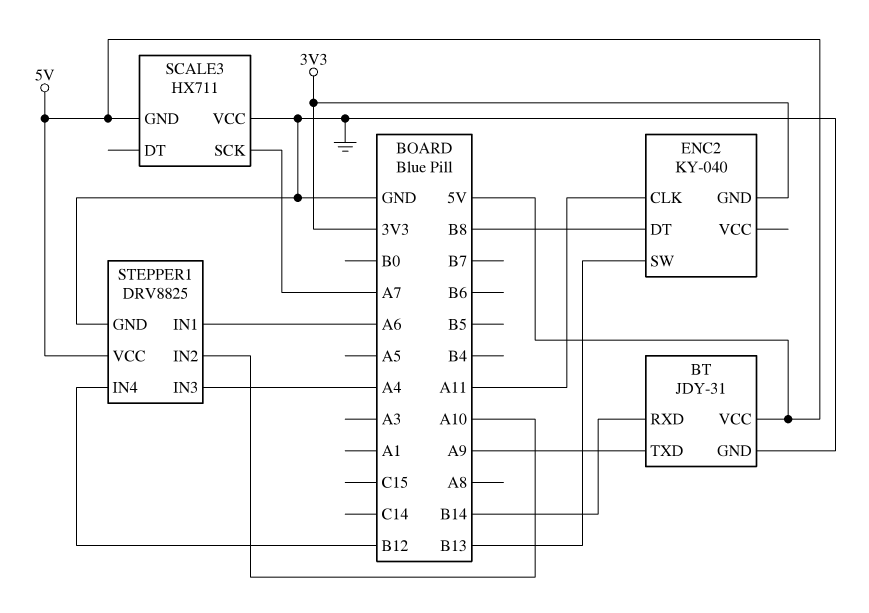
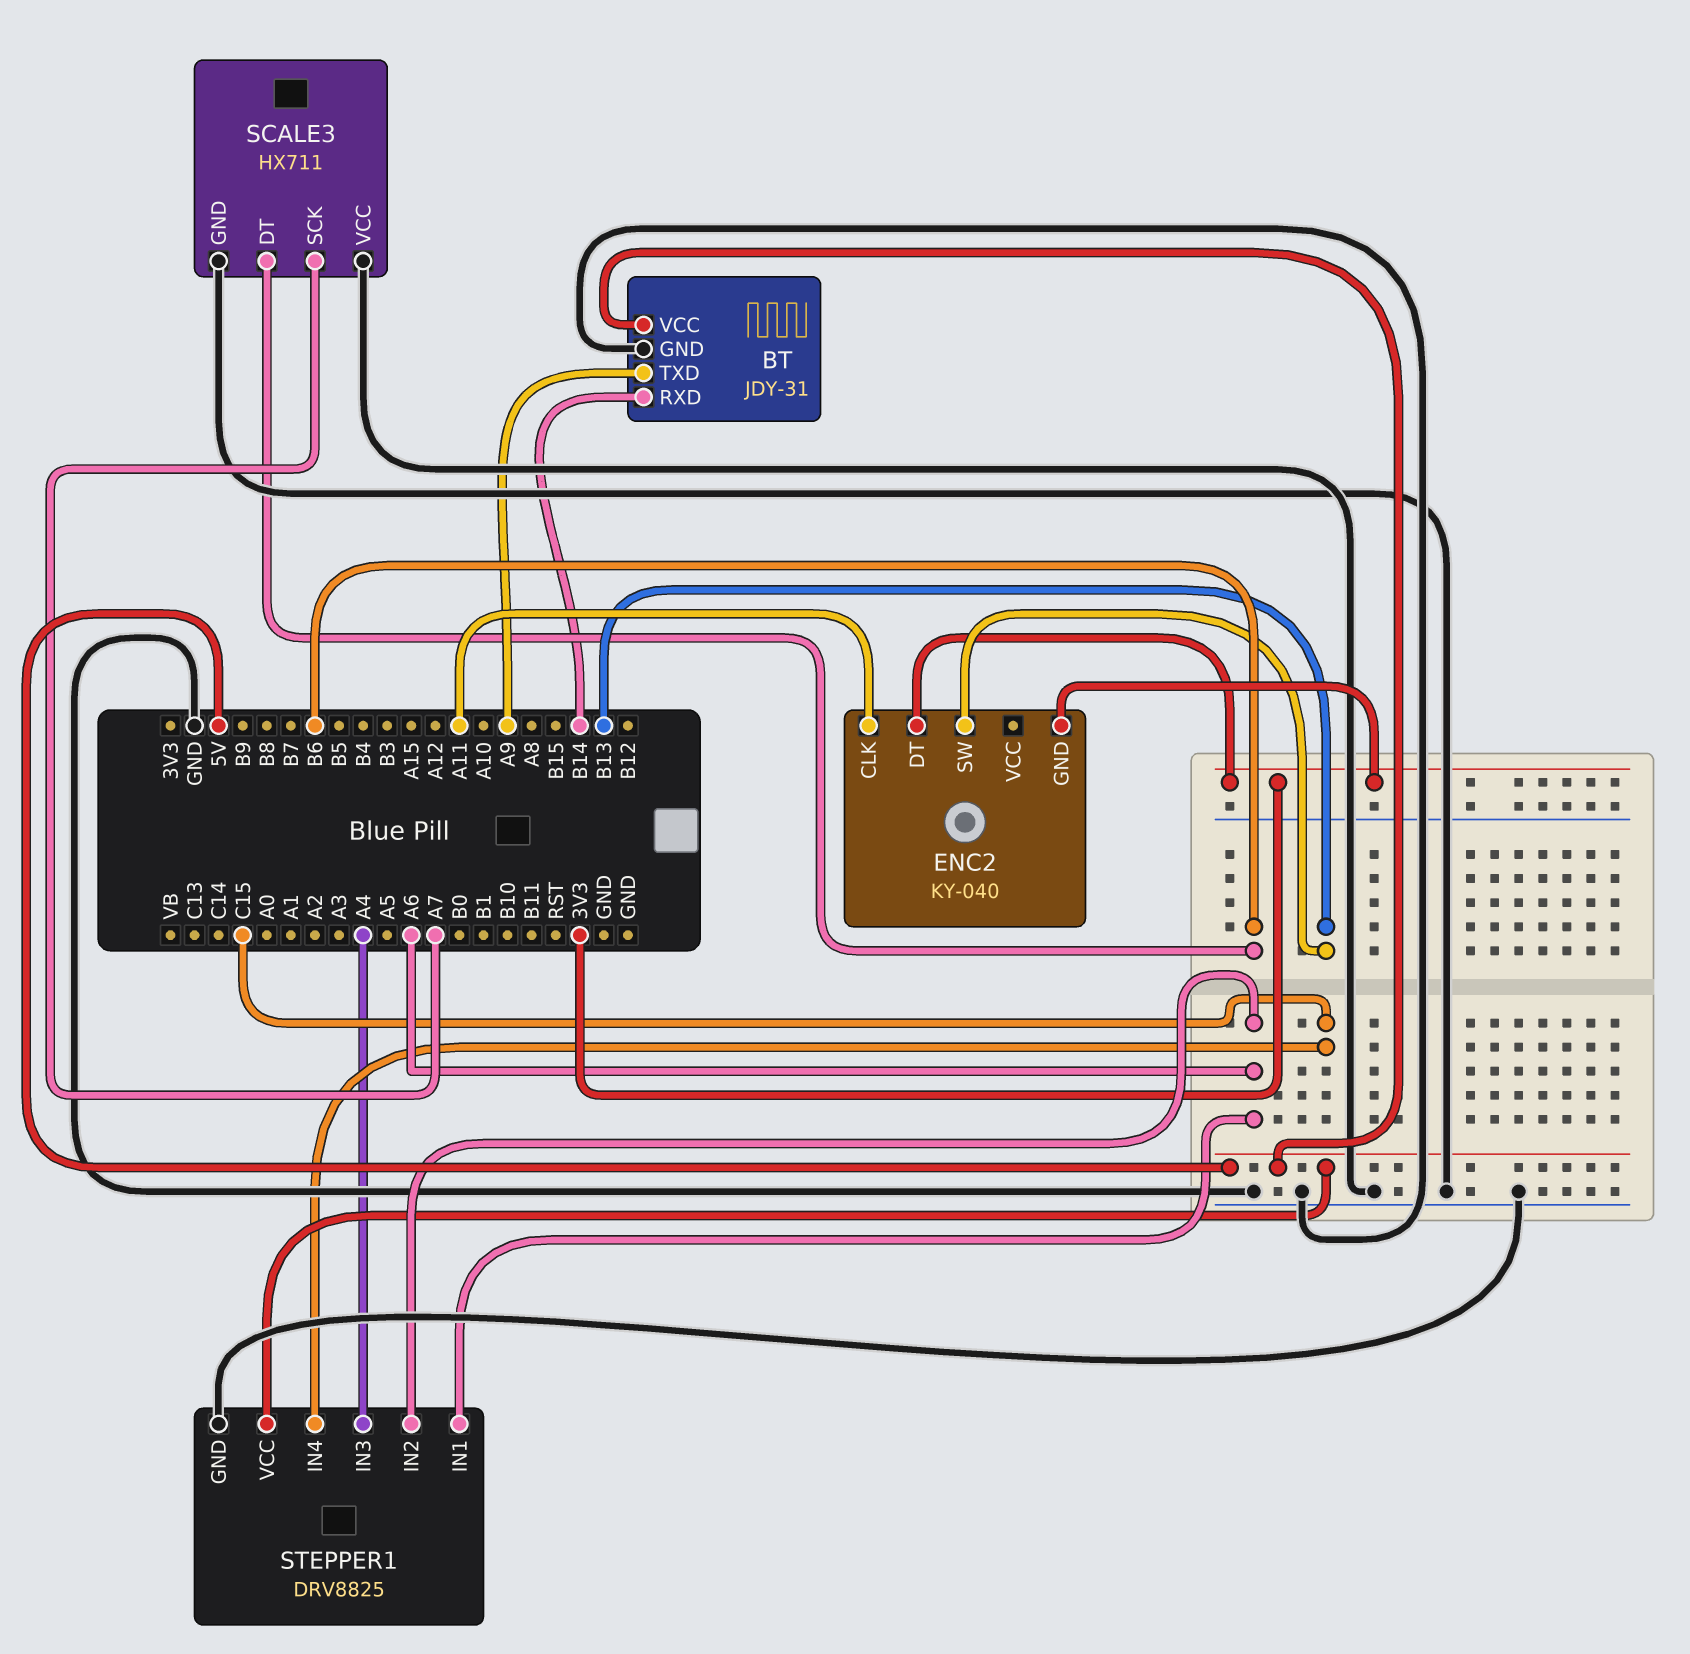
ENC2 pin DT: B8 -> 3V3
SCALE3 pin DT: none -> B6
SCALE3 pin GND: 5V -> GND
STEPPER1 pin IN2: A10 -> A6
STEPPER1 pin IN4: B12 -> C15

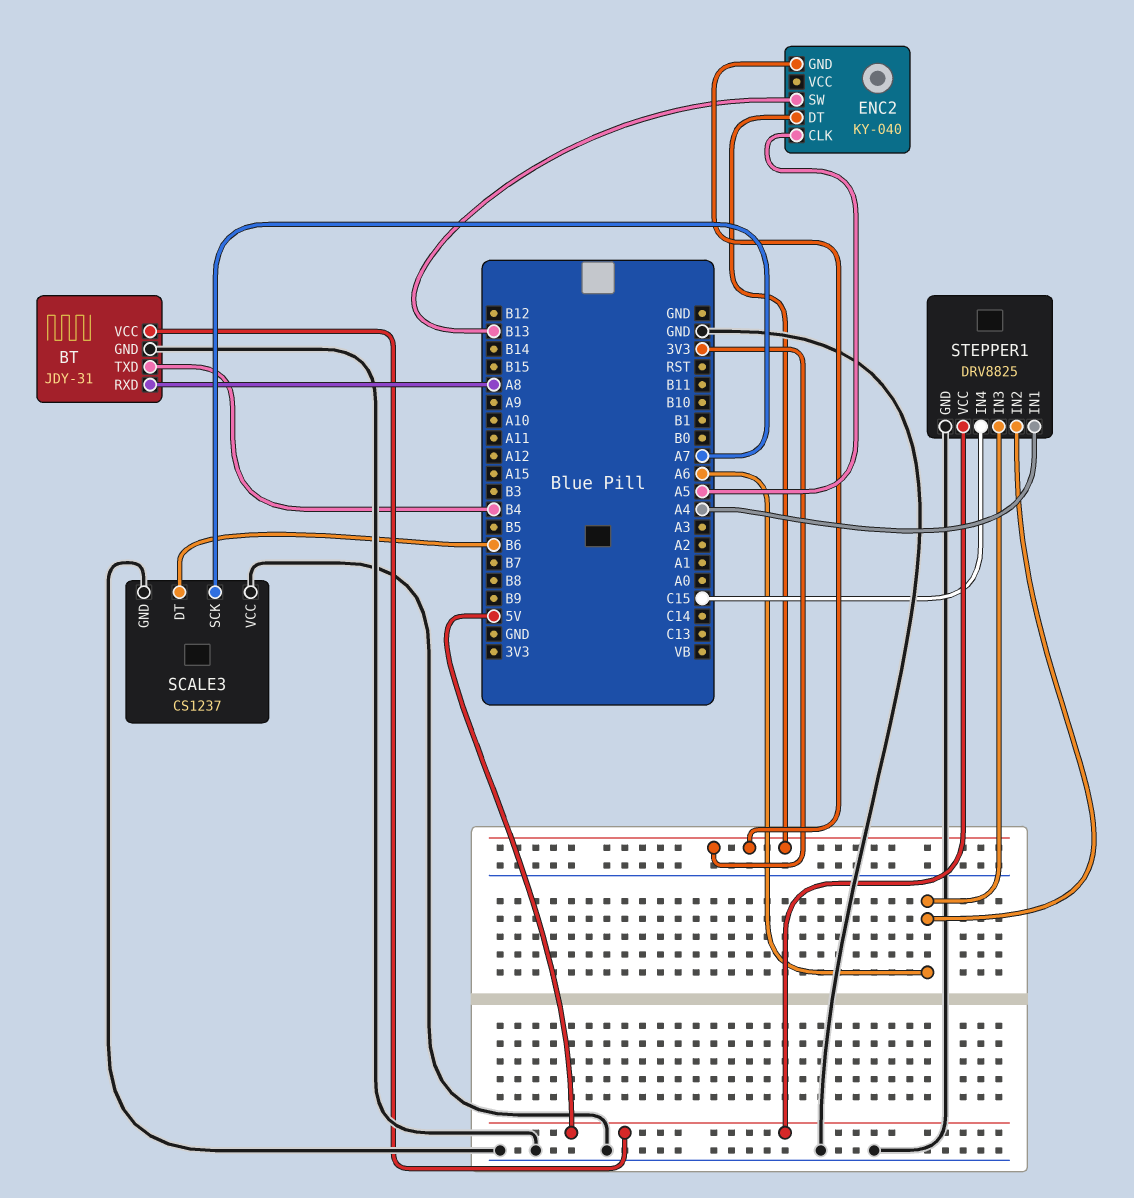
BT pin RXD: B14 -> A8
BT pin TXD: A9 -> B4
ENC2 pin CLK: A11 -> A5
SCALE3: HX711 -> CS1237
STEPPER1 pin IN1: A6 -> A4
STEPPER1 pin IN3: A4 -> A6

